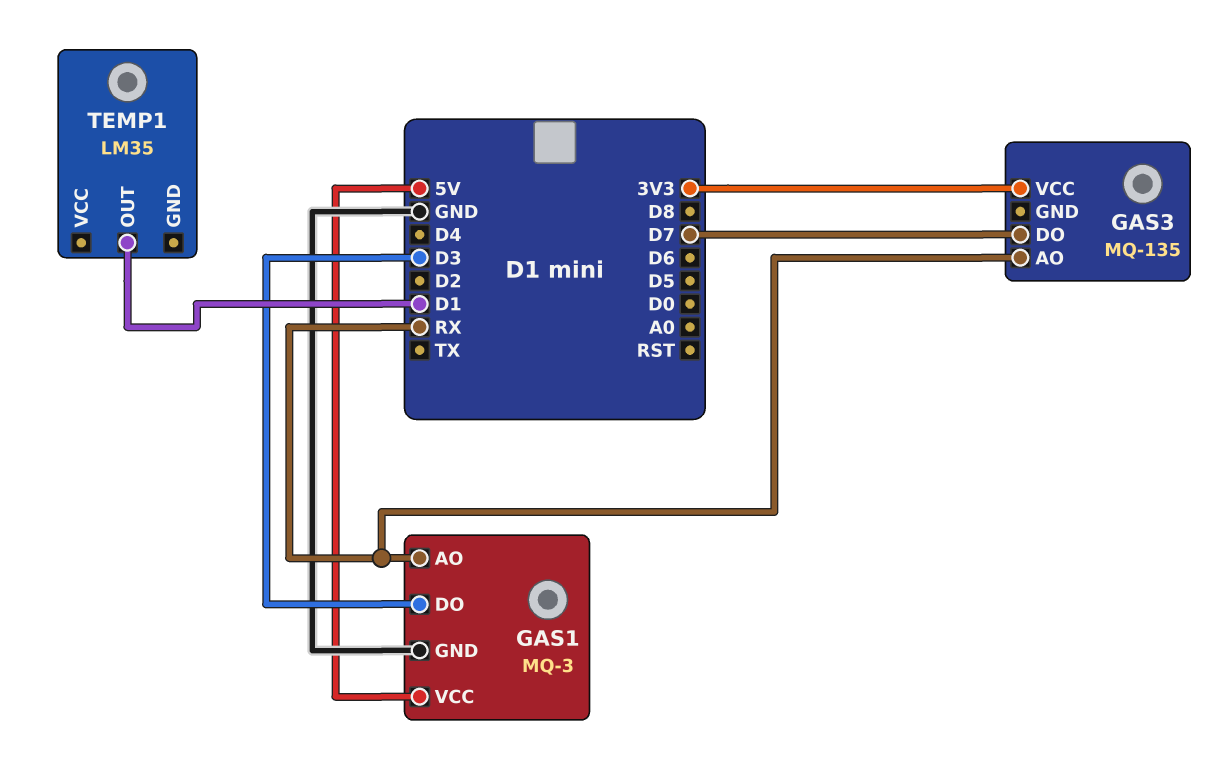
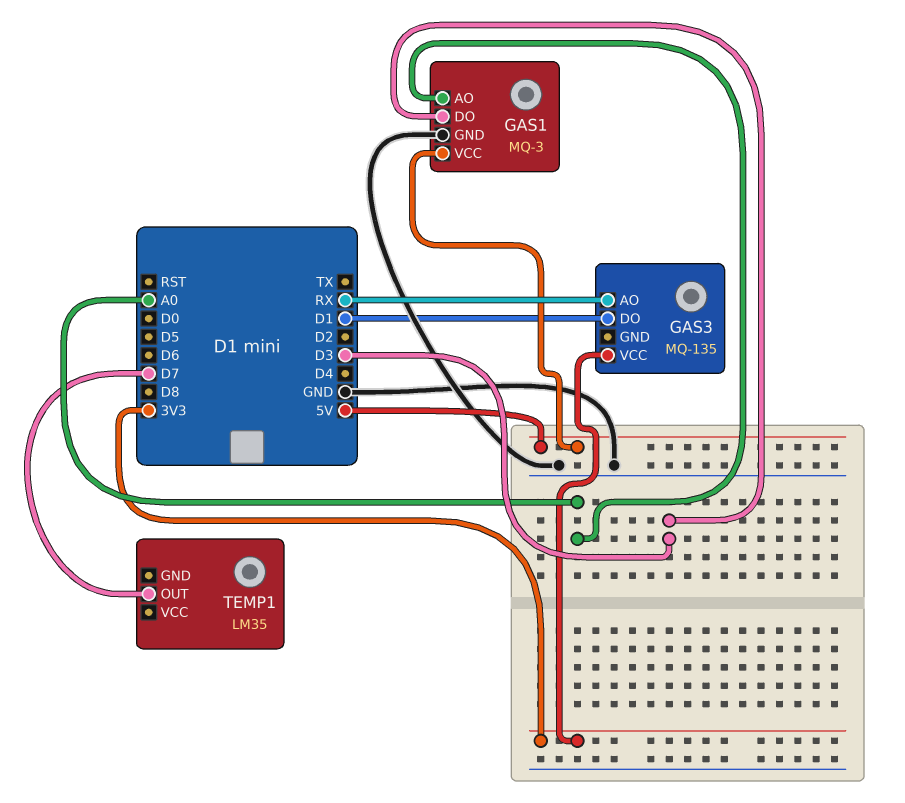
GAS1 pin AO: RX -> A0
GAS3 pin DO: D7 -> D1
TEMP1 pin OUT: D1 -> D7

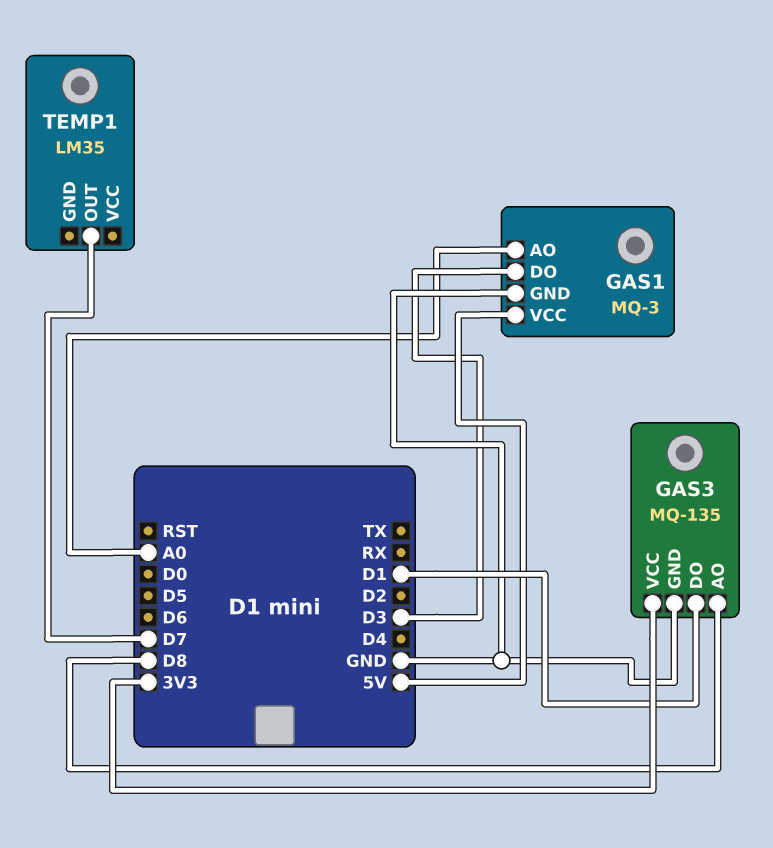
GAS3 pin AO: RX -> D8
GAS3 pin GND: none -> GND

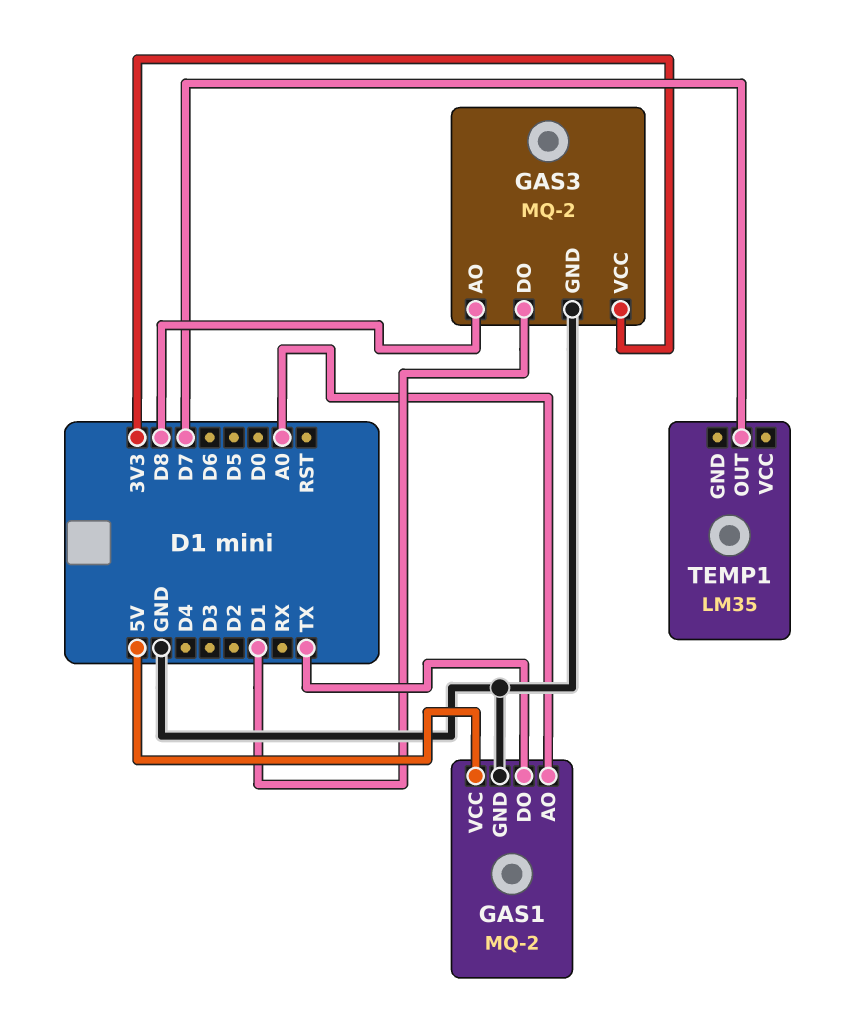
GAS1: MQ-3 -> MQ-2
GAS1 pin DO: D3 -> TX
GAS3: MQ-135 -> MQ-2

